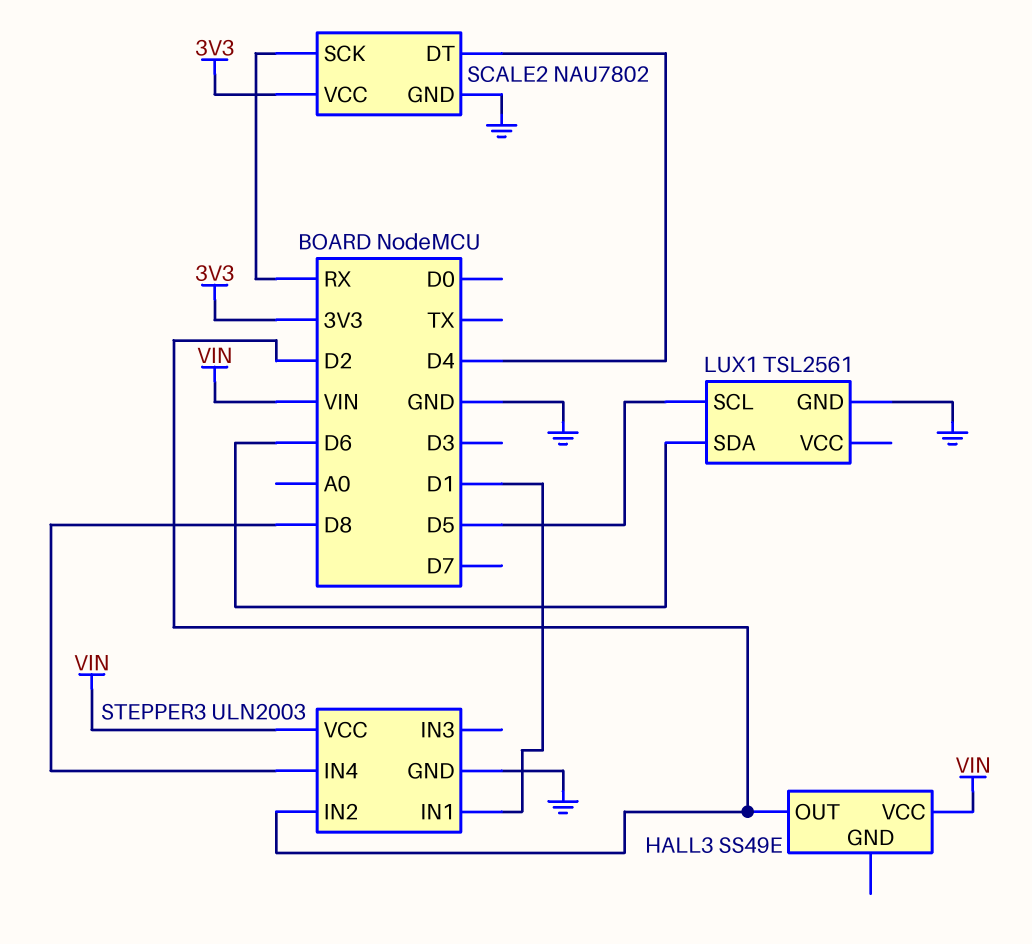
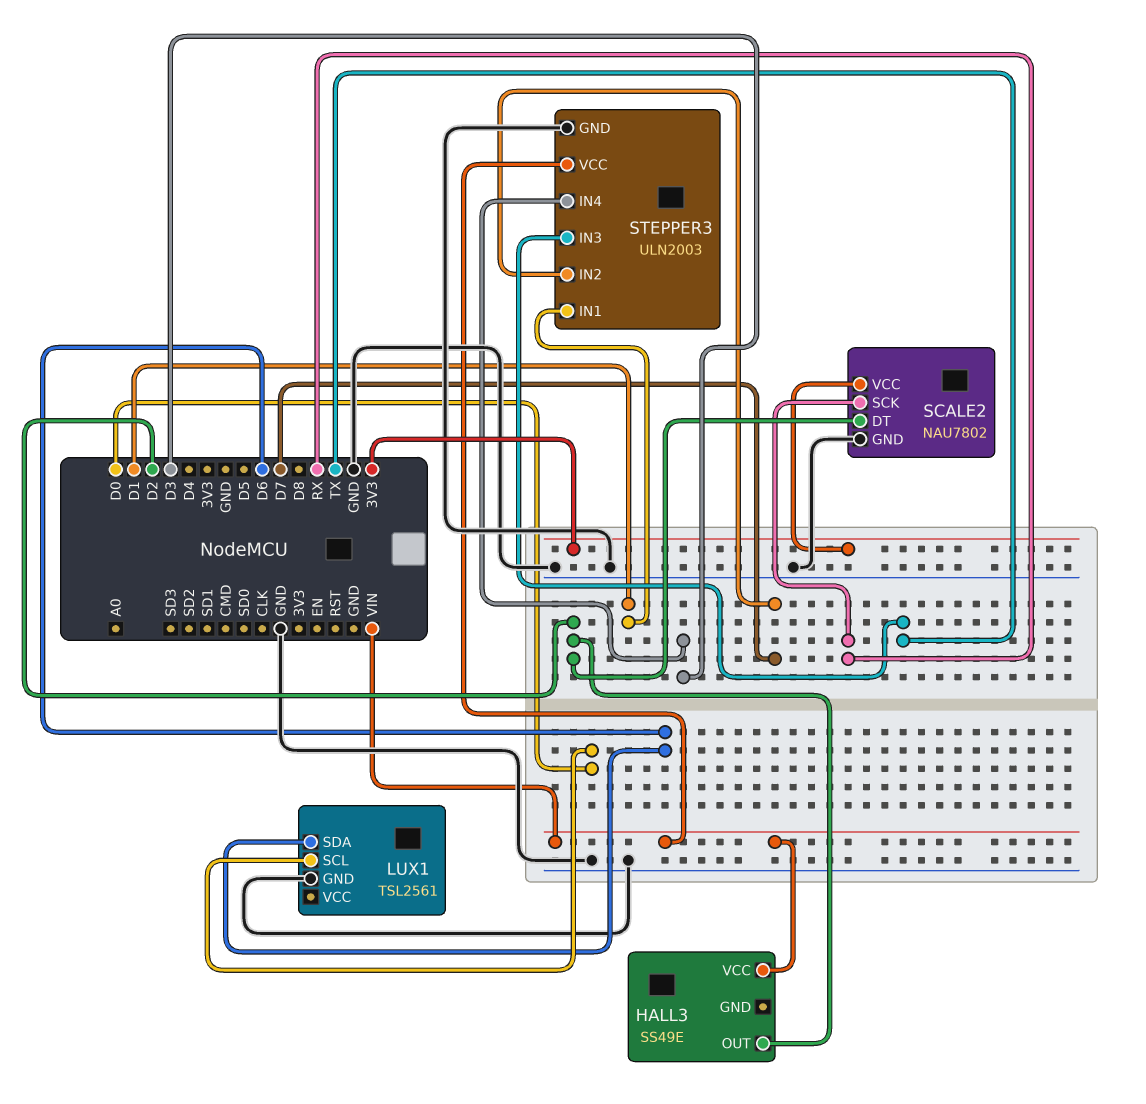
LUX1 pin SCL: D5 -> D0
SCALE2 pin DT: D4 -> D2
STEPPER3 pin IN2: D2 -> D7
STEPPER3 pin IN3: none -> TX
STEPPER3 pin IN4: D8 -> D3

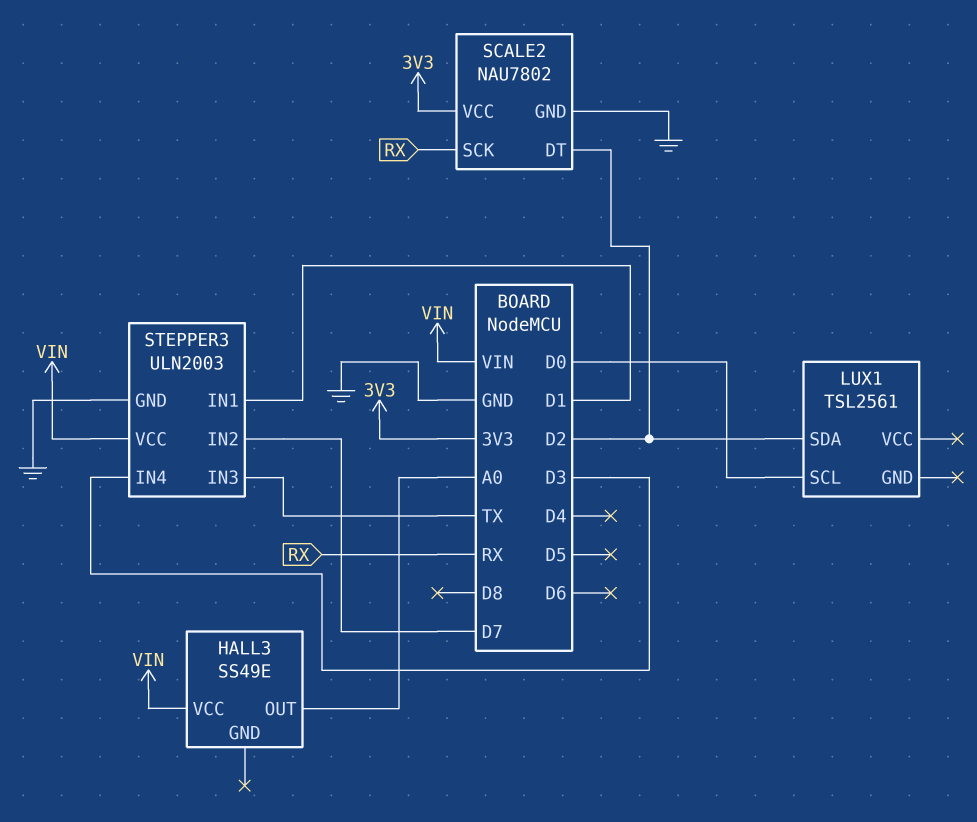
HALL3 pin OUT: D2 -> A0
LUX1 pin GND: GND -> none
LUX1 pin SDA: D6 -> D2

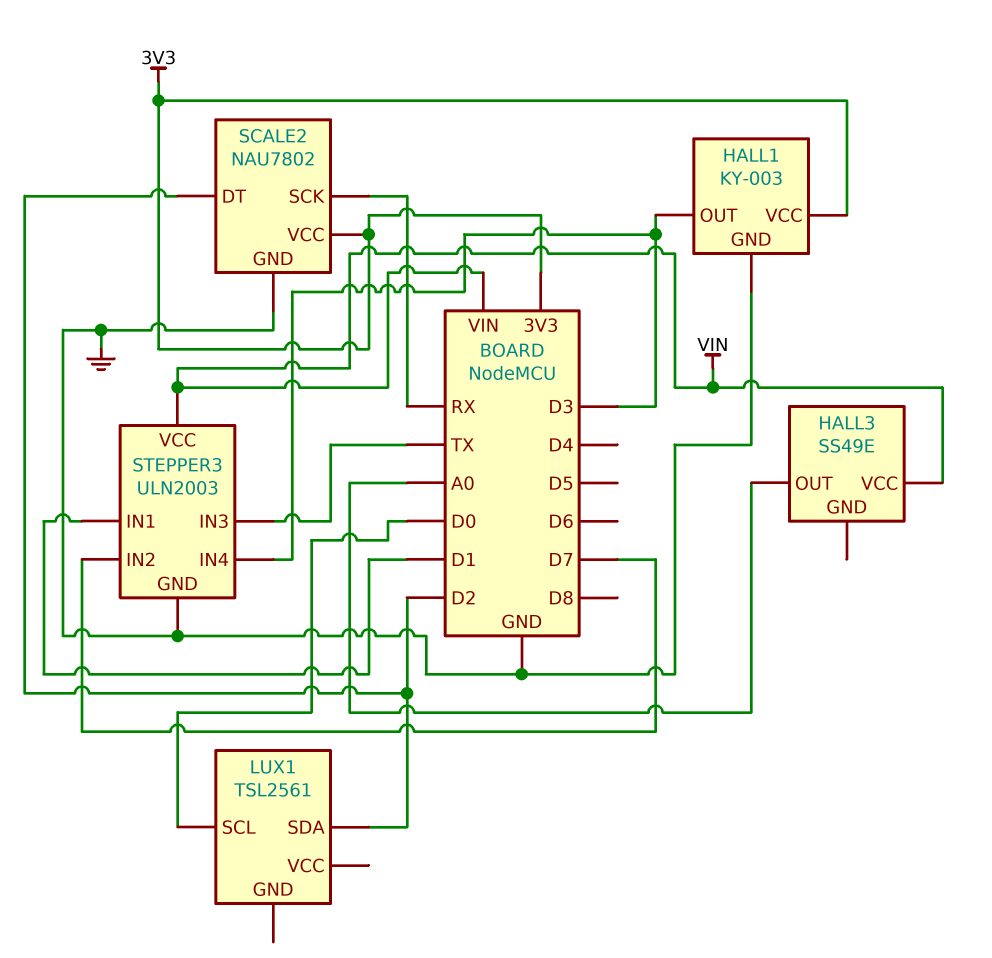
HALL1: none -> KY-003
HALL1 pin GND: none -> GND
HALL1 pin OUT: none -> D3
HALL1 pin VCC: none -> 3V3

